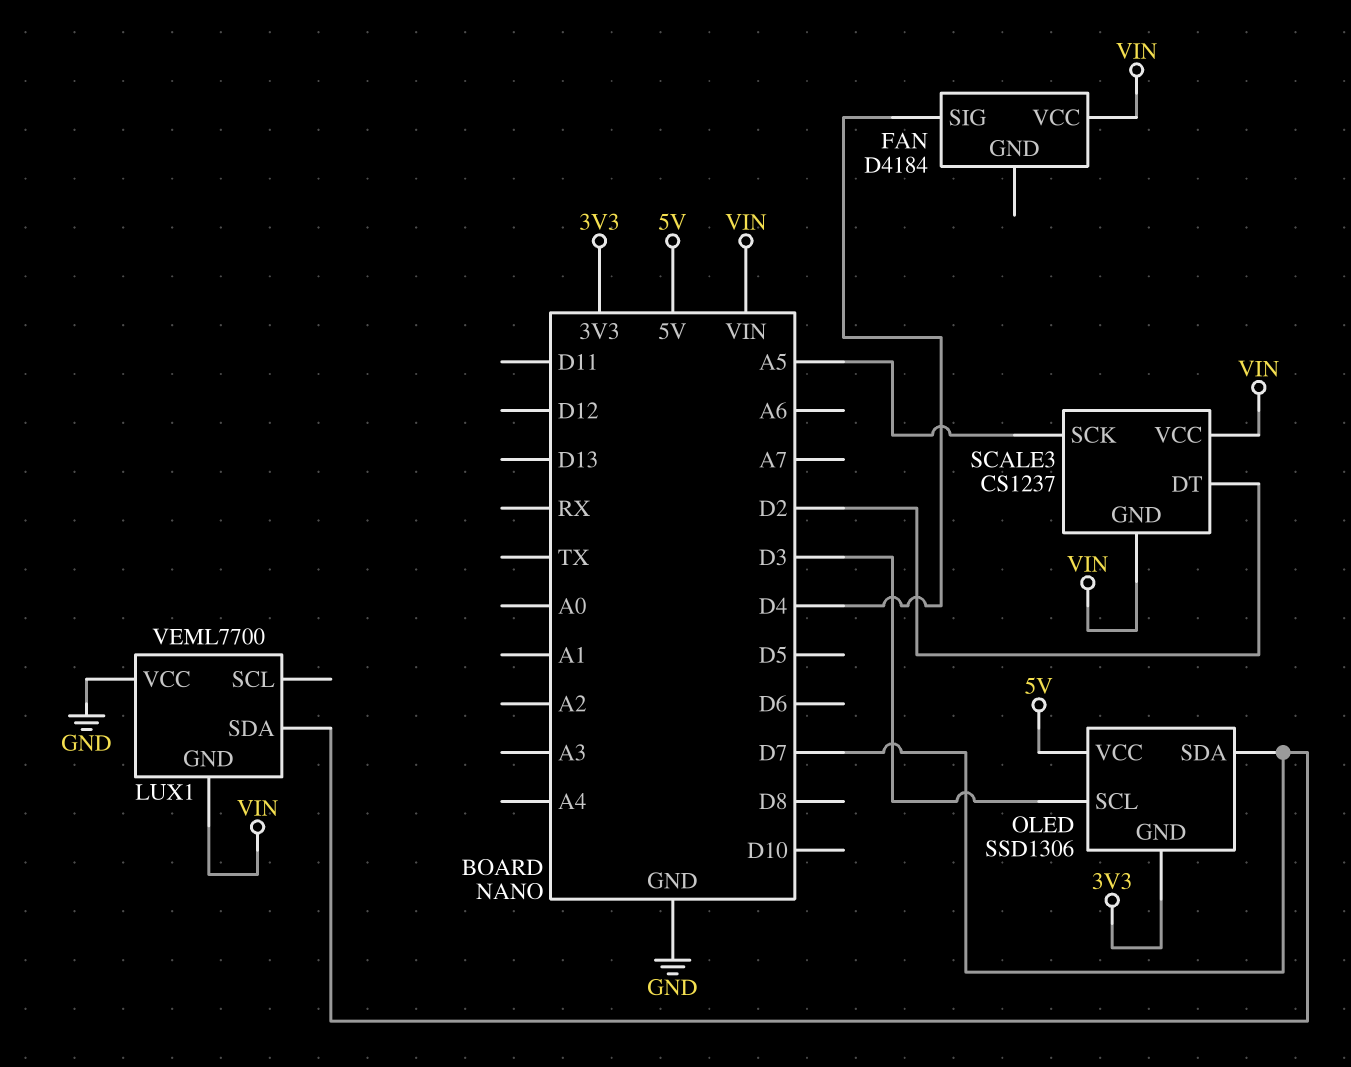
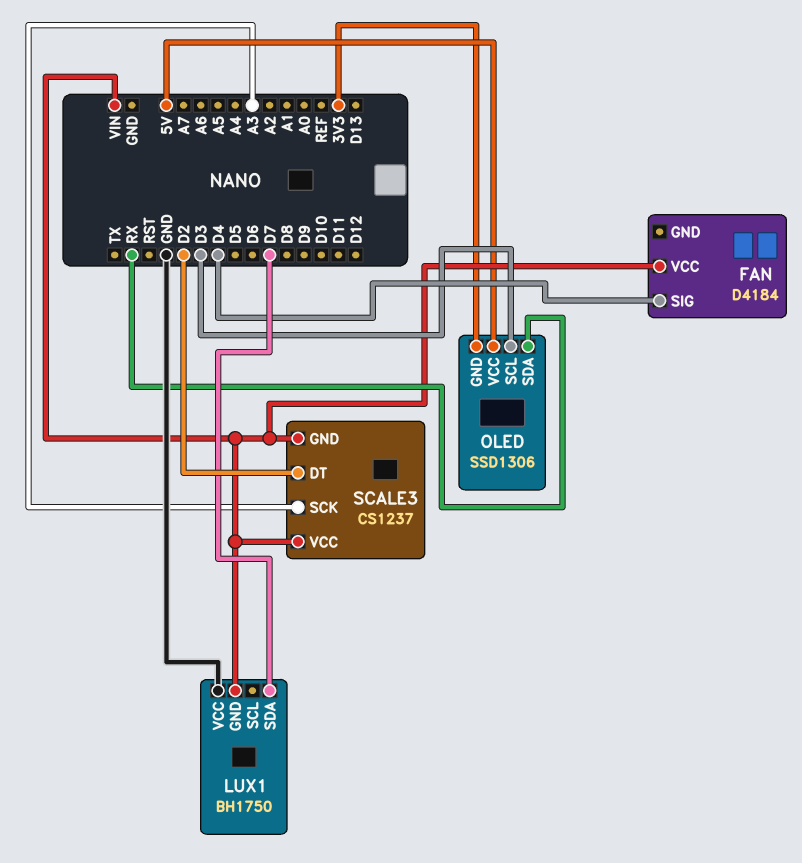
LUX1: VEML7700 -> BH1750
OLED pin SDA: D7 -> RX
SCALE3 pin SCK: A5 -> A3

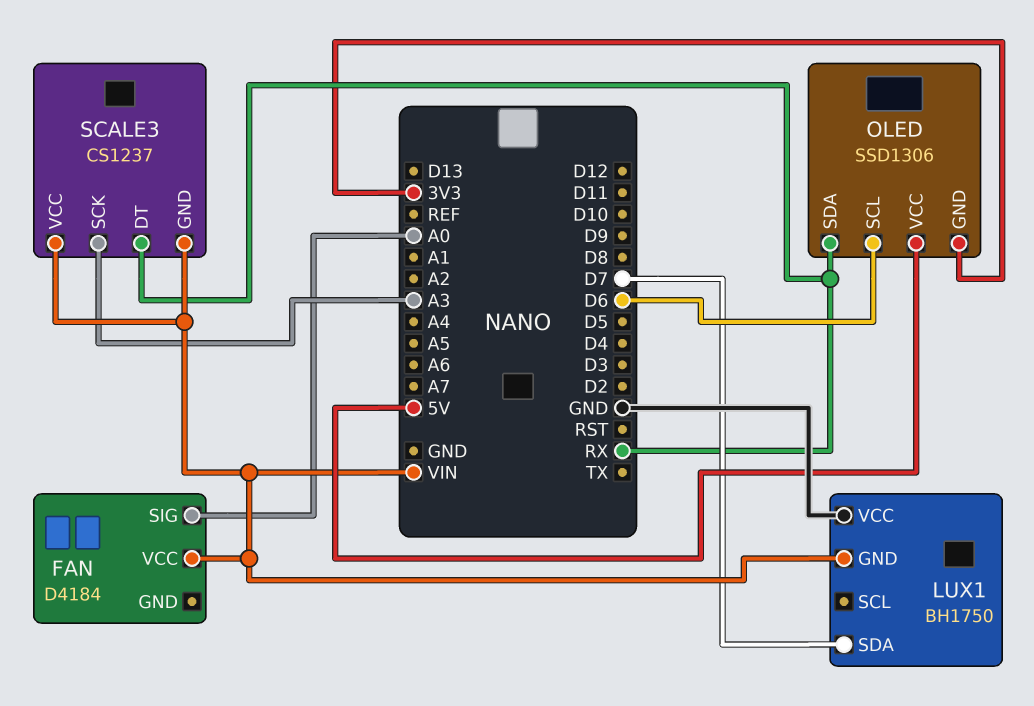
FAN pin SIG: D4 -> A0
OLED pin SCL: D3 -> D6
SCALE3 pin DT: D2 -> RX

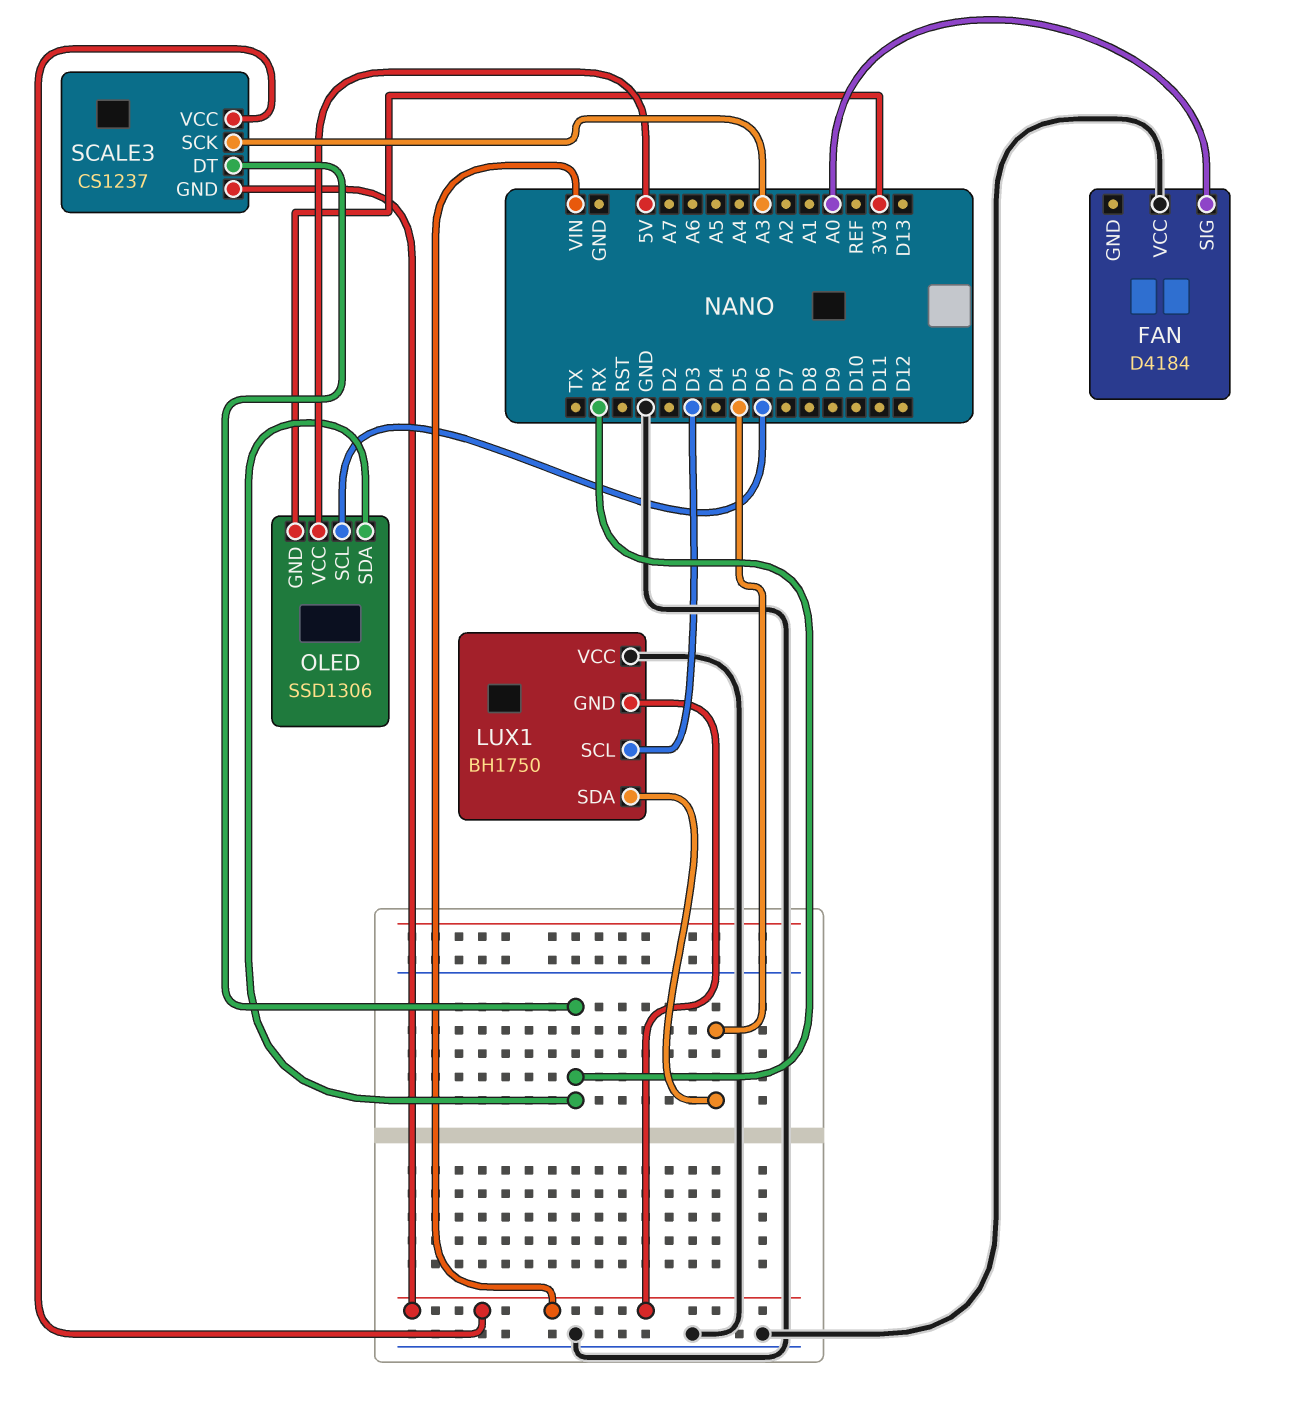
FAN pin VCC: VIN -> GND
LUX1 pin SCL: none -> D3
LUX1 pin SDA: D7 -> D5

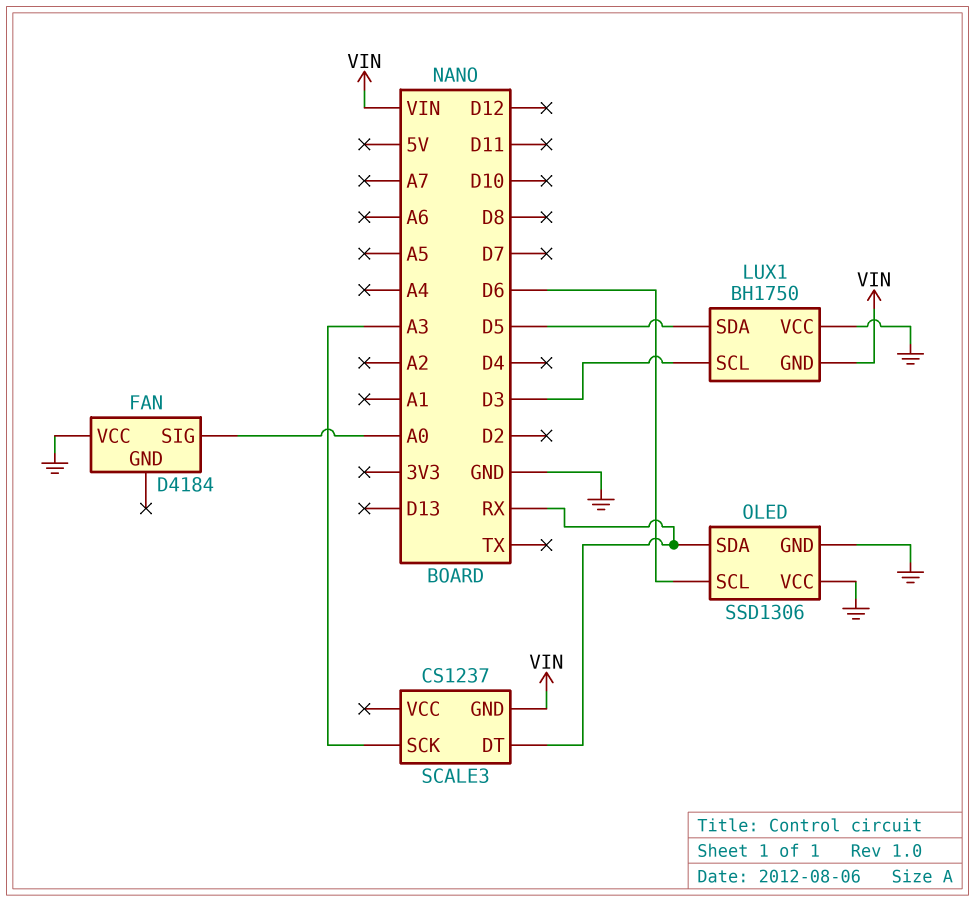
OLED pin GND: 3V3 -> GND
OLED pin VCC: 5V -> GND
SCALE3 pin VCC: VIN -> none

